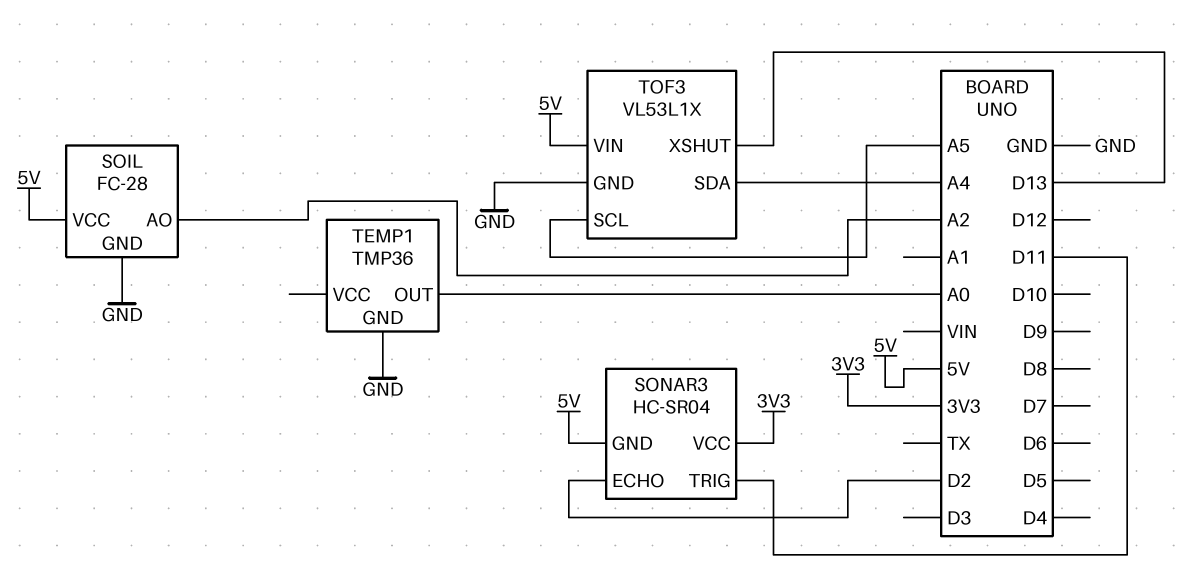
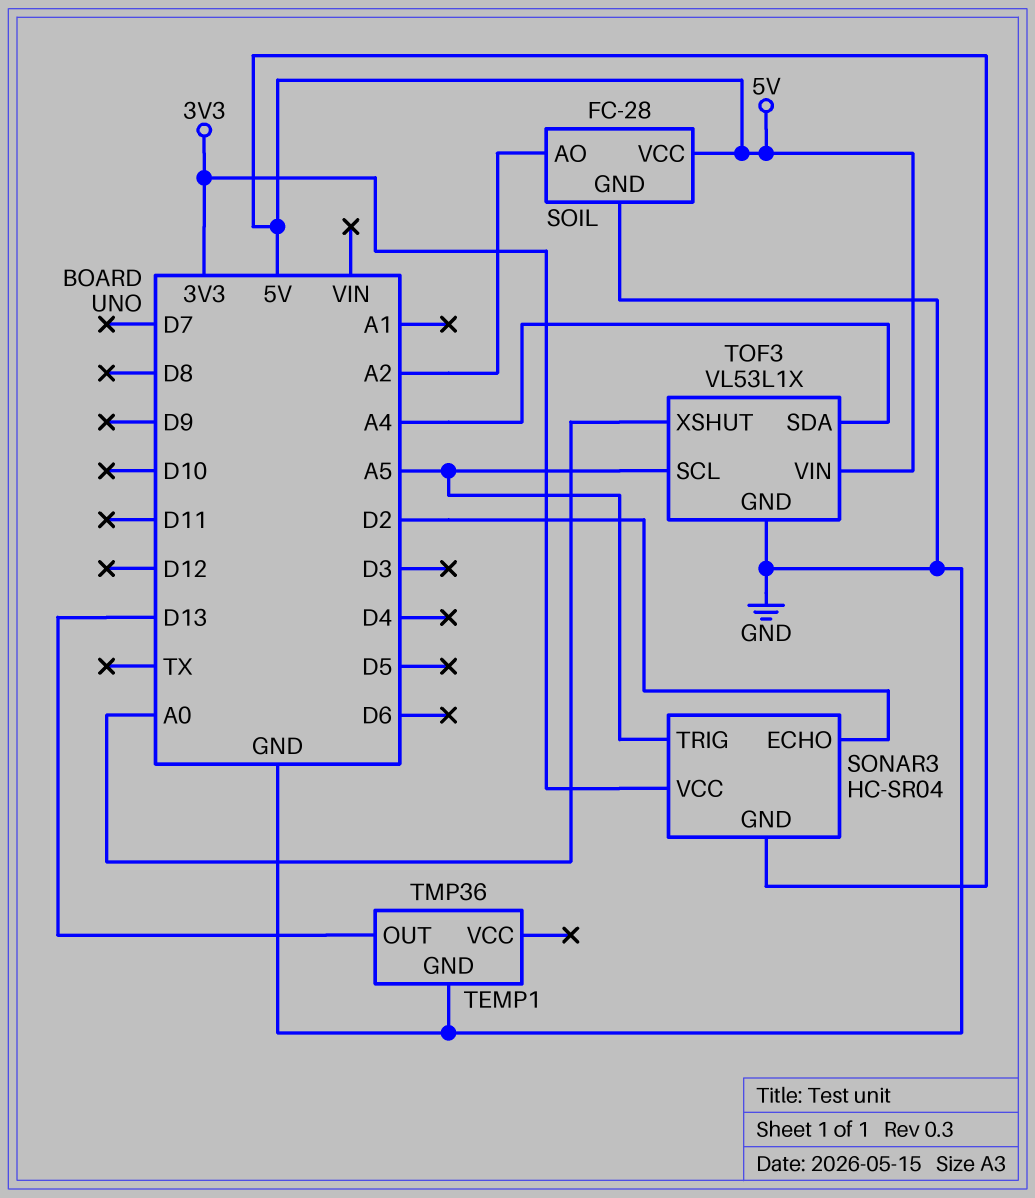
SONAR3 pin TRIG: D11 -> A5
TEMP1 pin OUT: A0 -> D13
TOF3 pin XSHUT: D13 -> A0

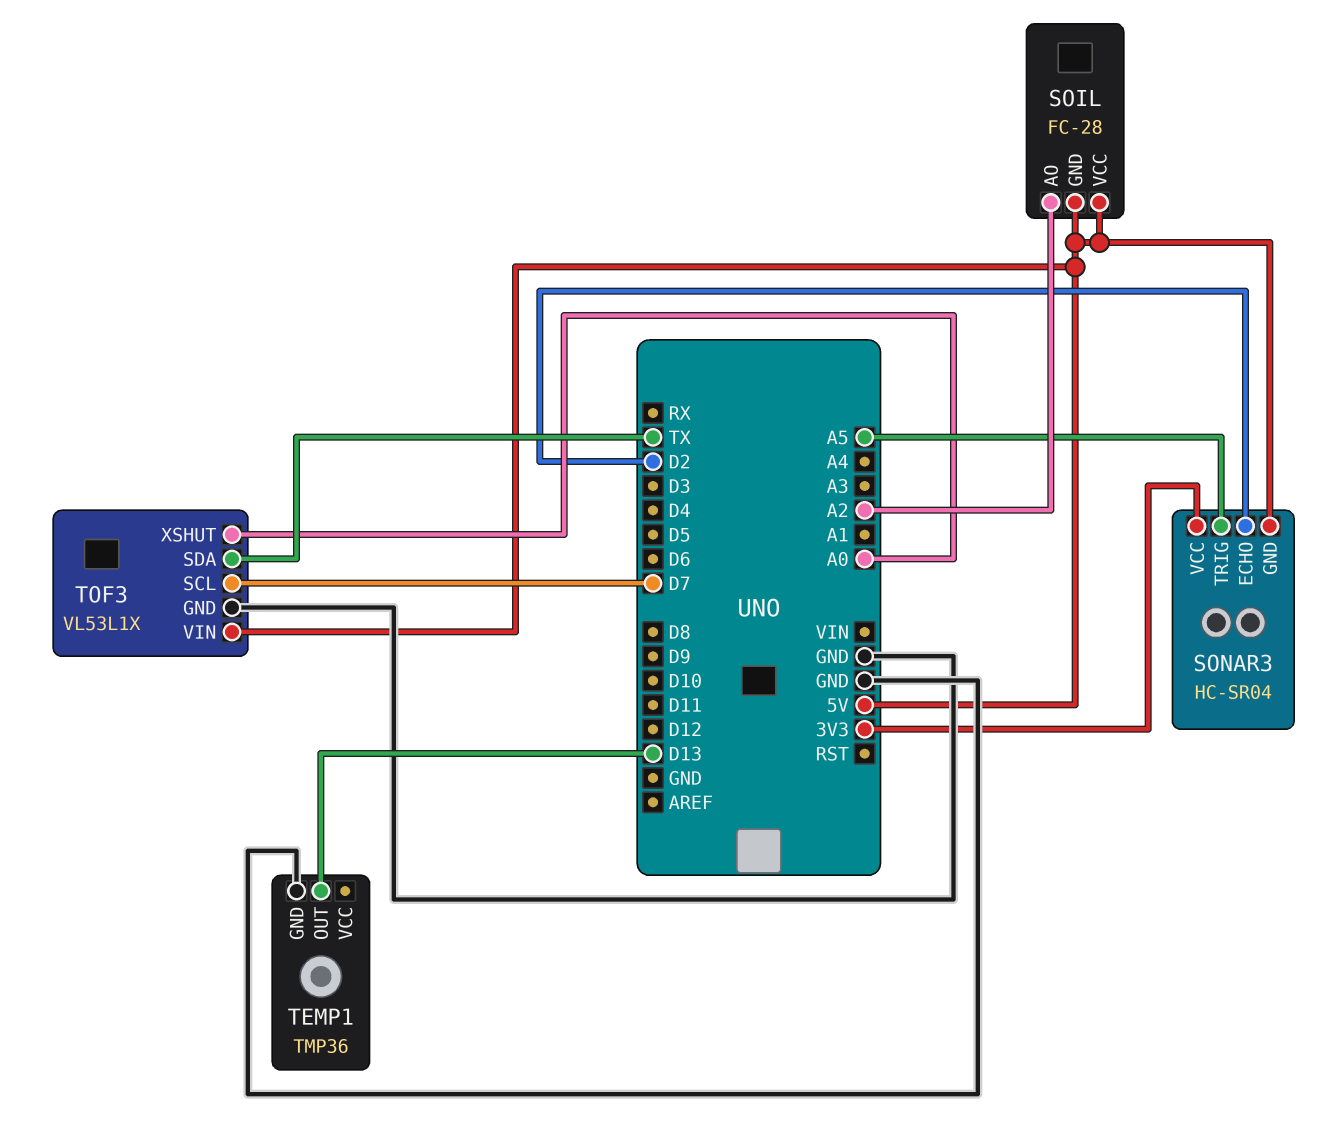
SOIL pin GND: GND -> 5V
TOF3 pin SCL: A5 -> D7
TOF3 pin SDA: A4 -> TX

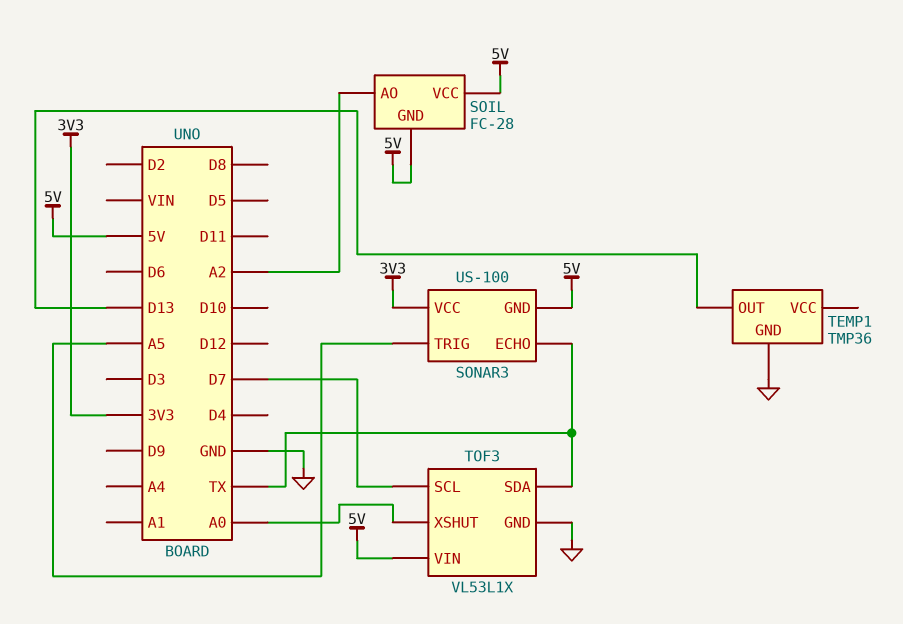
SONAR3: HC-SR04 -> US-100
SONAR3 pin ECHO: D2 -> TX

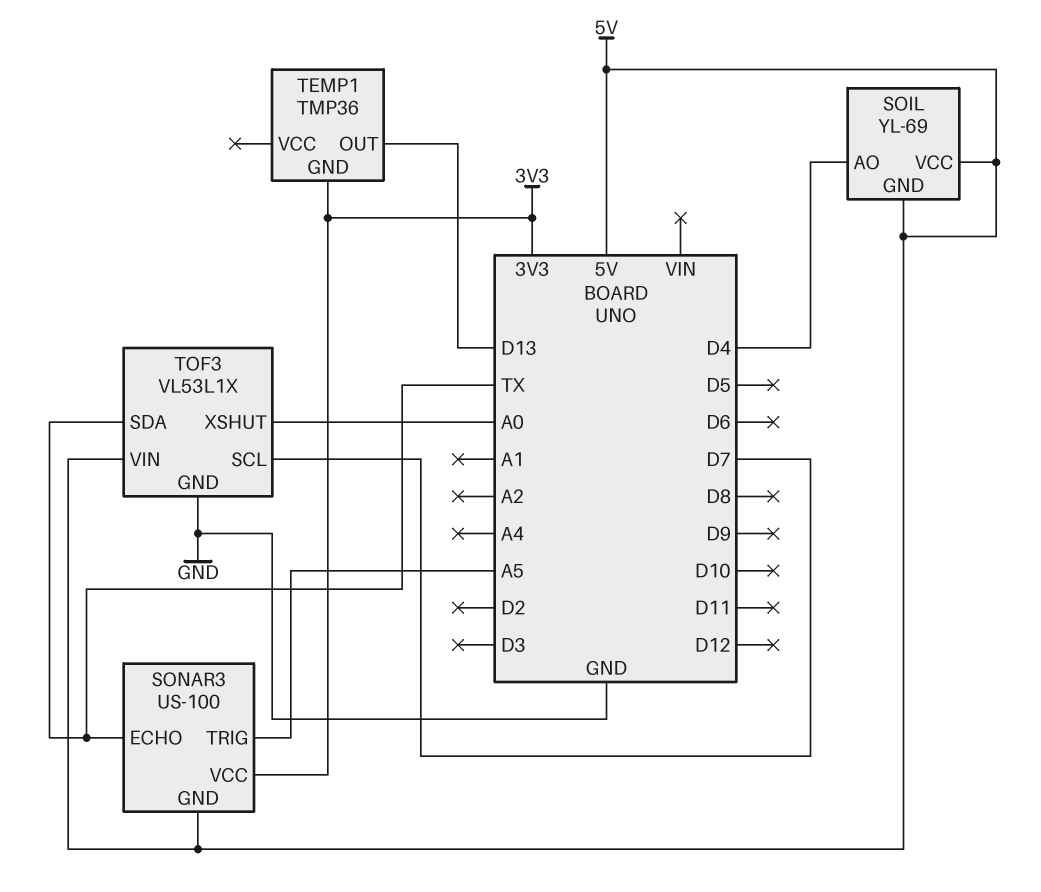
SOIL: FC-28 -> YL-69
SOIL pin AO: A2 -> D4
TEMP1 pin GND: GND -> 3V3

